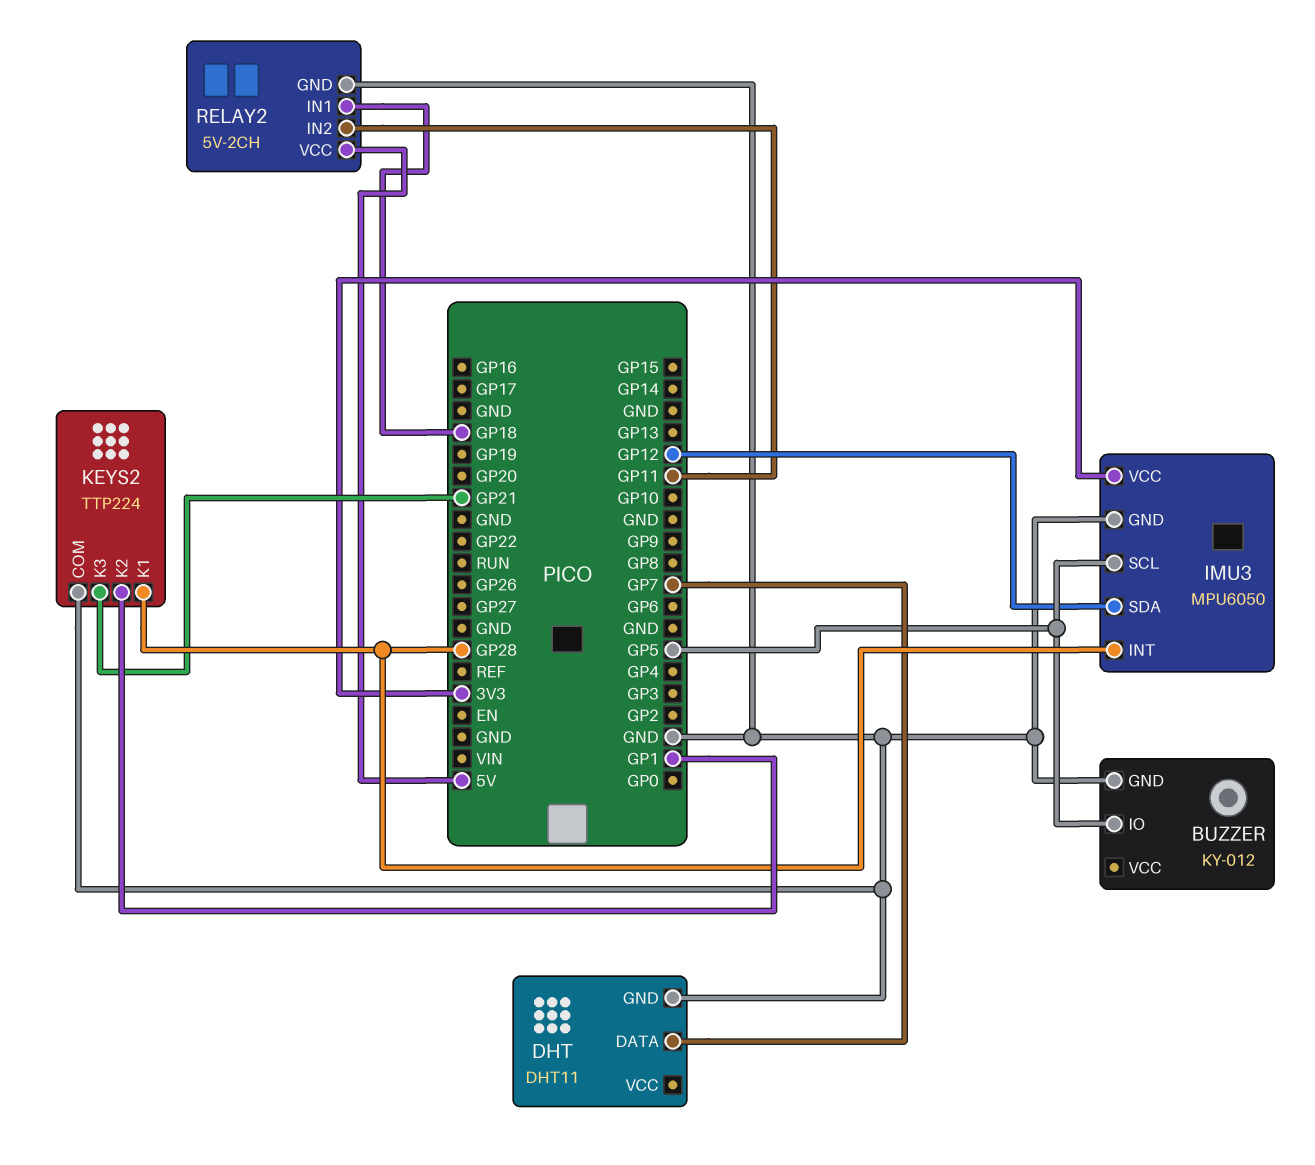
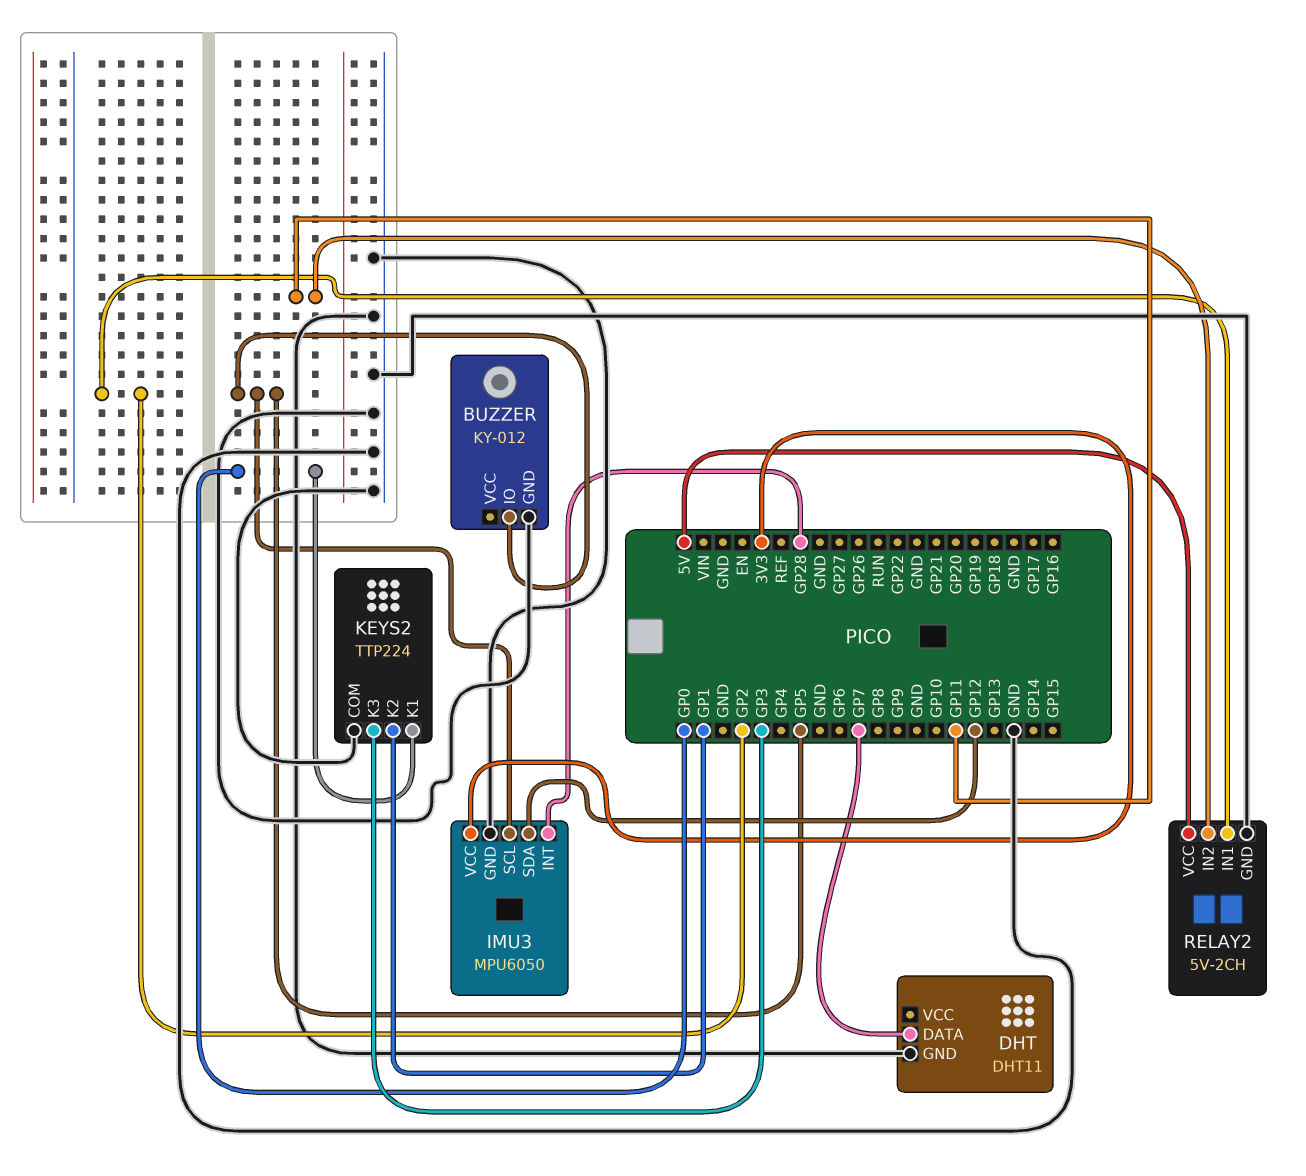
KEYS2 pin K1: GP28 -> GP0
KEYS2 pin K3: GP21 -> GP3
RELAY2 pin IN1: GP18 -> GP2

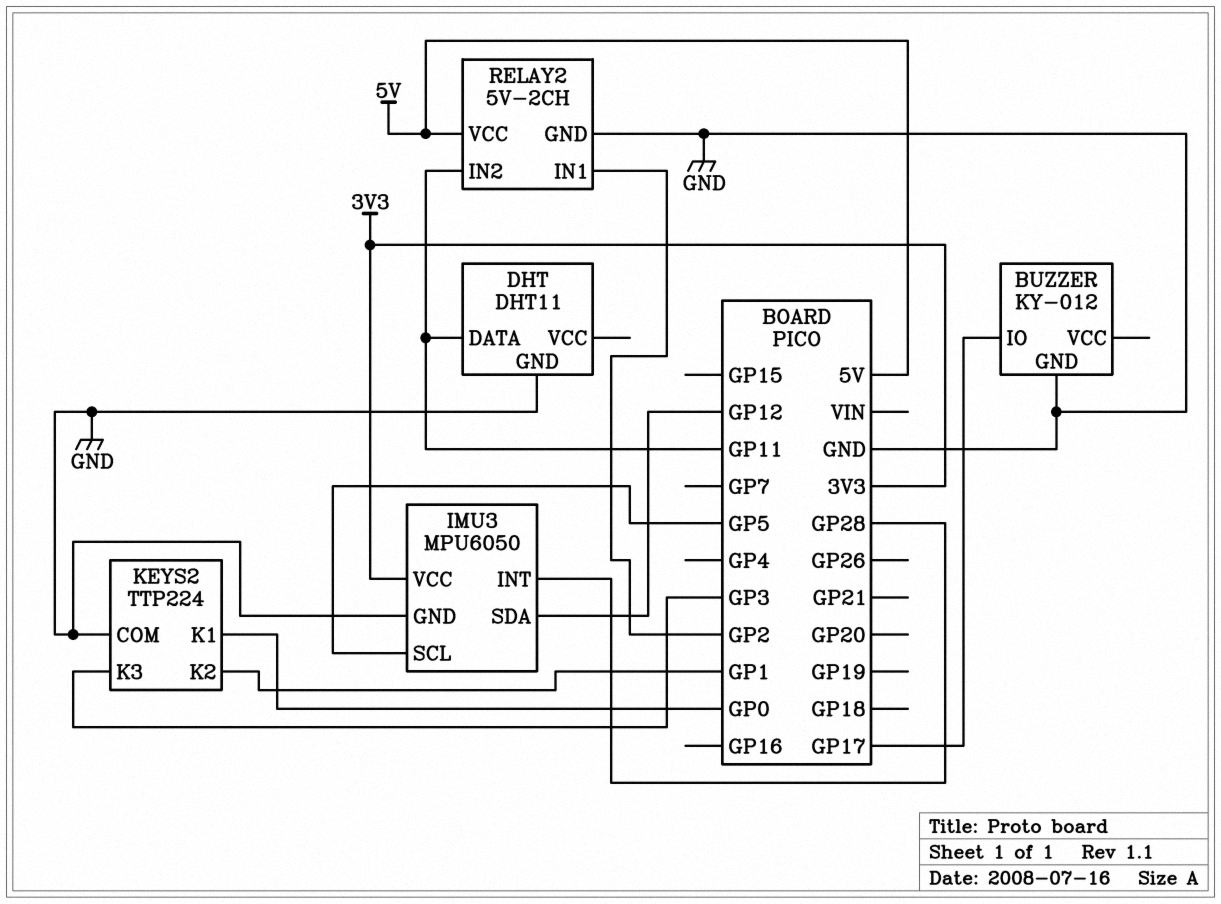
BUZZER pin IO: GP5 -> GP17
DHT pin DATA: GP7 -> GP11

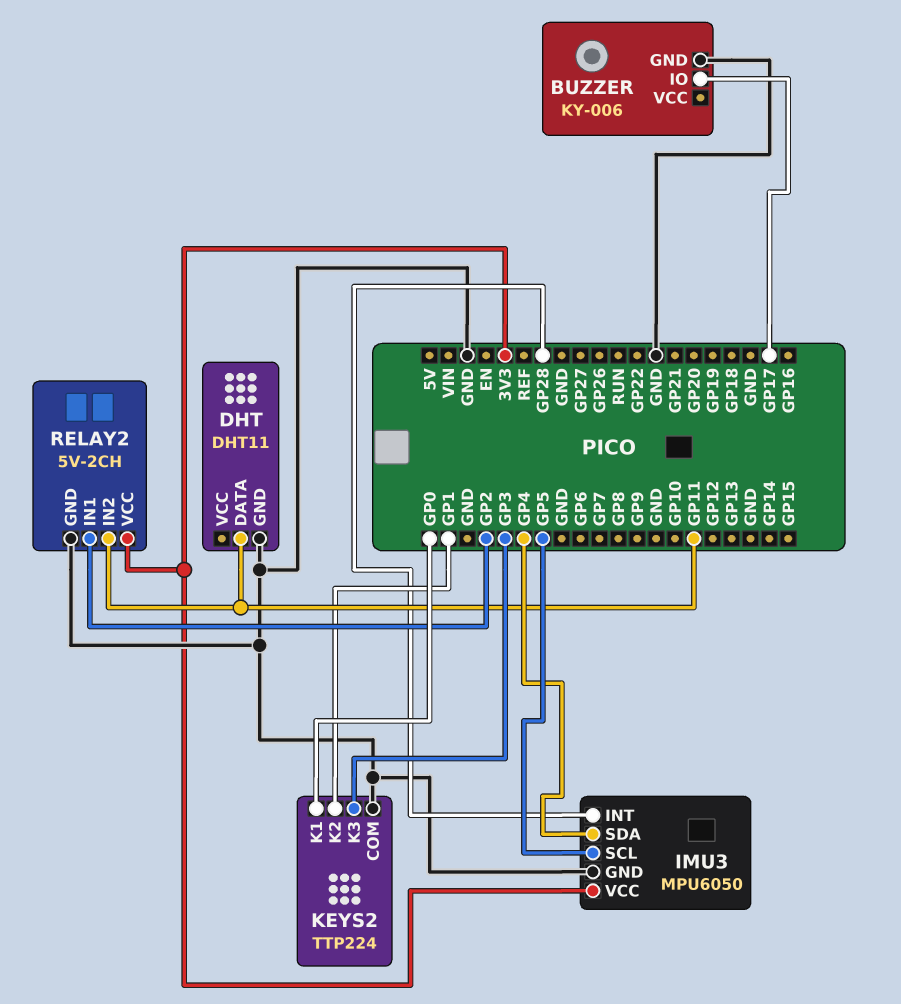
BUZZER: KY-012 -> KY-006
IMU3 pin SDA: GP12 -> GP4
RELAY2 pin VCC: 5V -> 3V3

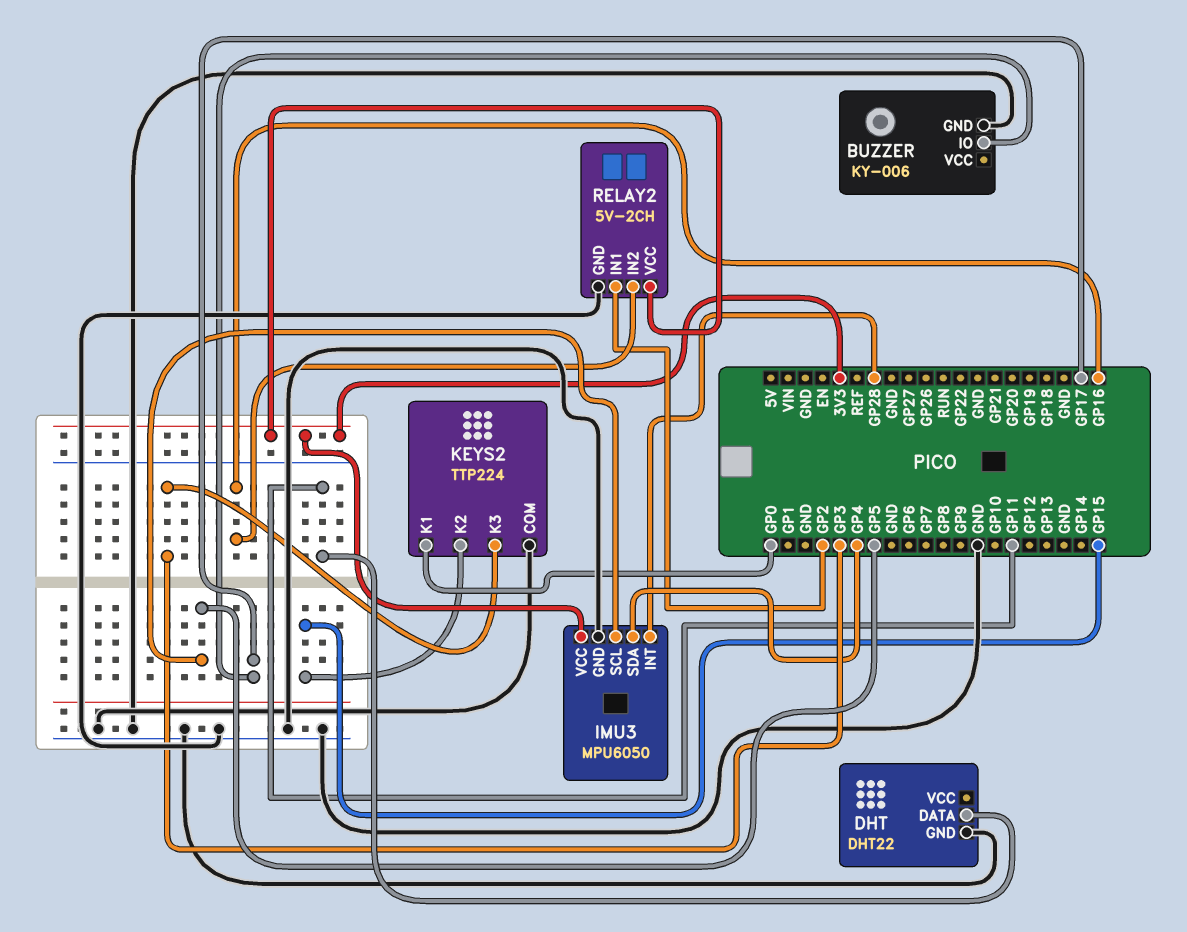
DHT: DHT11 -> DHT22
KEYS2 pin K2: GP1 -> GP15
RELAY2 pin IN2: GP11 -> GP16

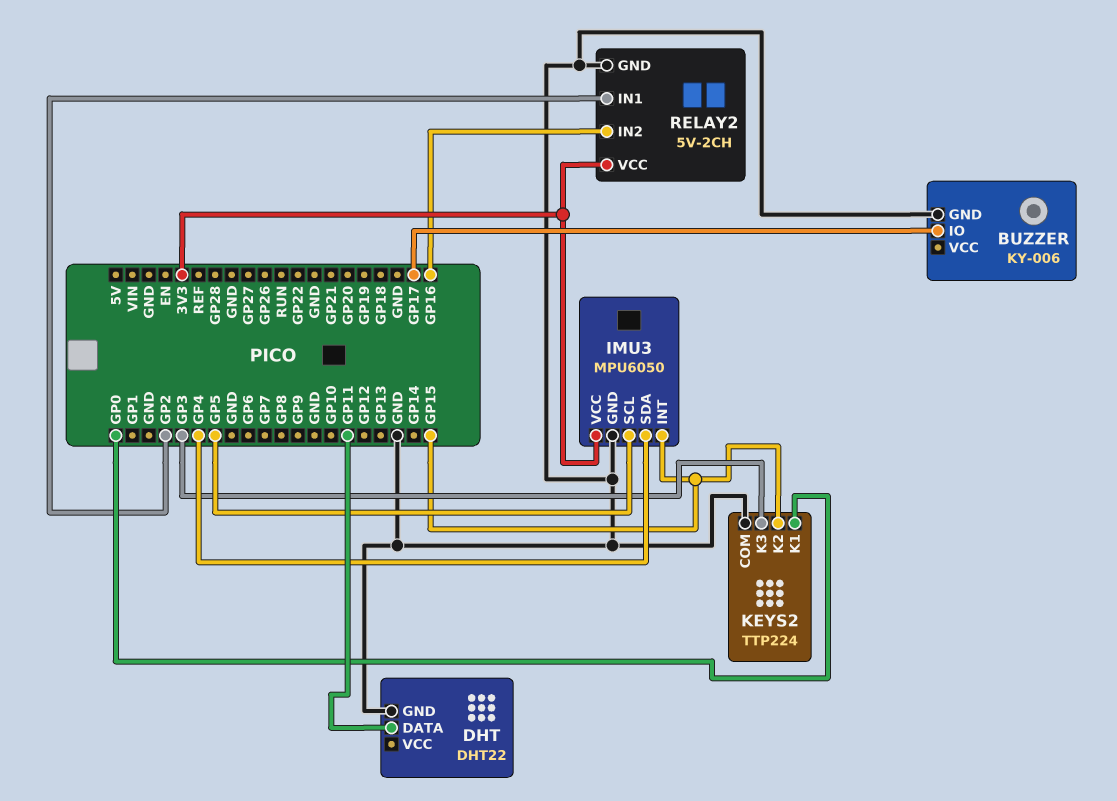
IMU3 pin INT: GP28 -> GP15

